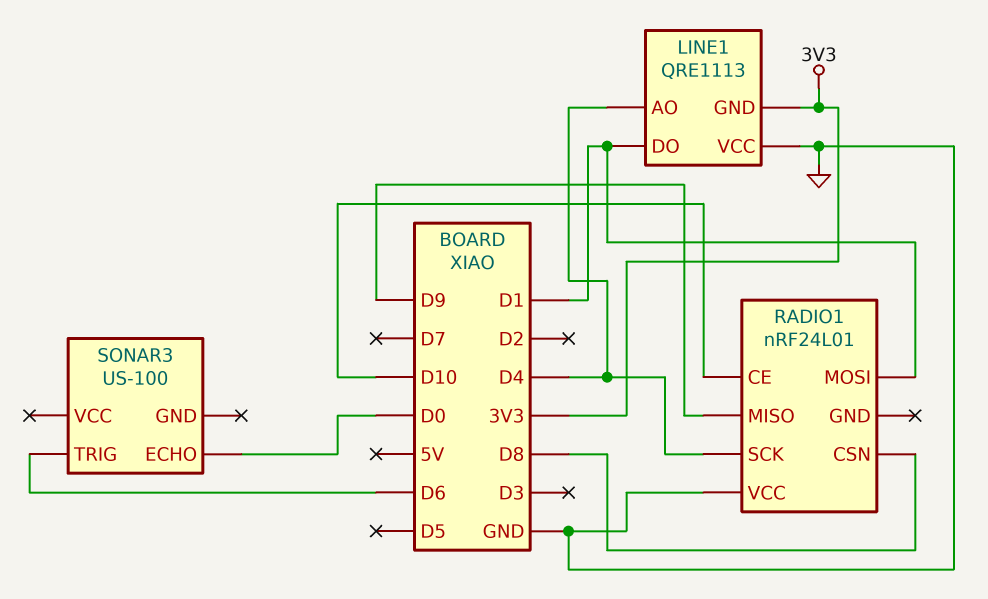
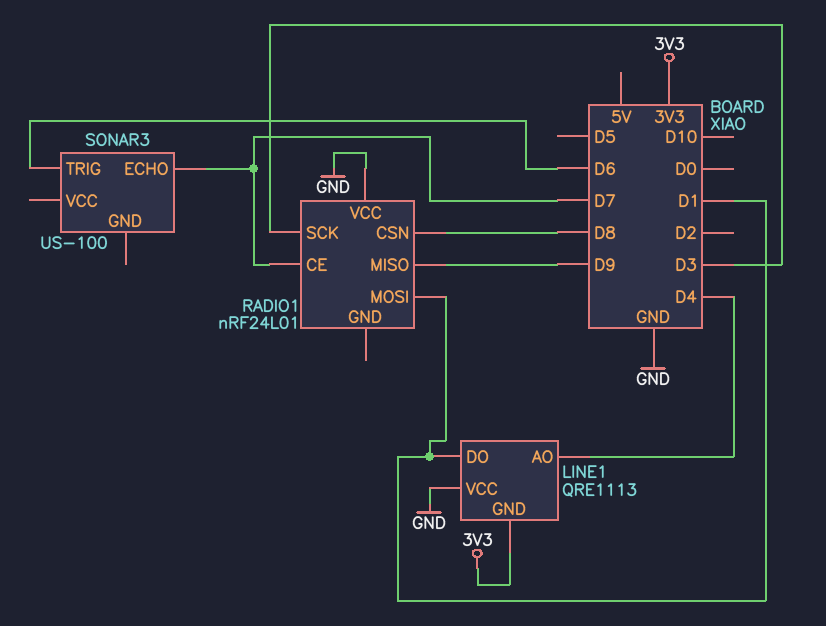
RADIO1 pin CE: D10 -> D7
RADIO1 pin SCK: D4 -> D3
SONAR3 pin ECHO: D0 -> D7

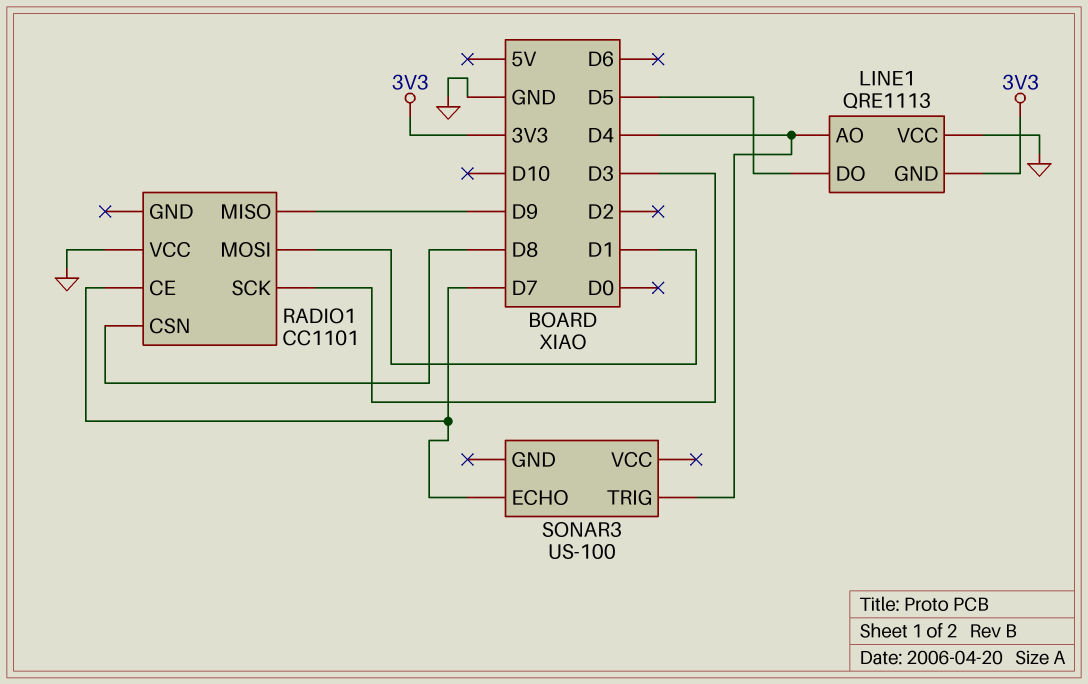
LINE1 pin DO: D1 -> D5
RADIO1: nRF24L01 -> CC1101
SONAR3 pin TRIG: D6 -> D4

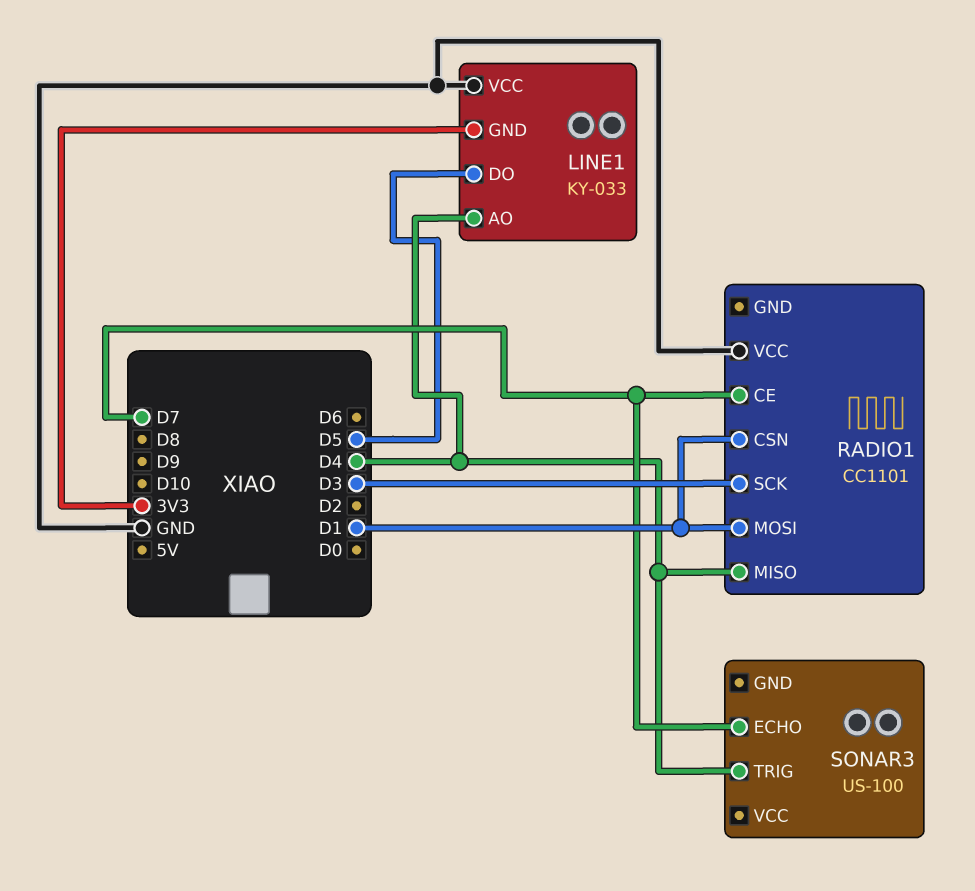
LINE1: QRE1113 -> KY-033
RADIO1 pin CSN: D8 -> D1
RADIO1 pin MISO: D9 -> D4

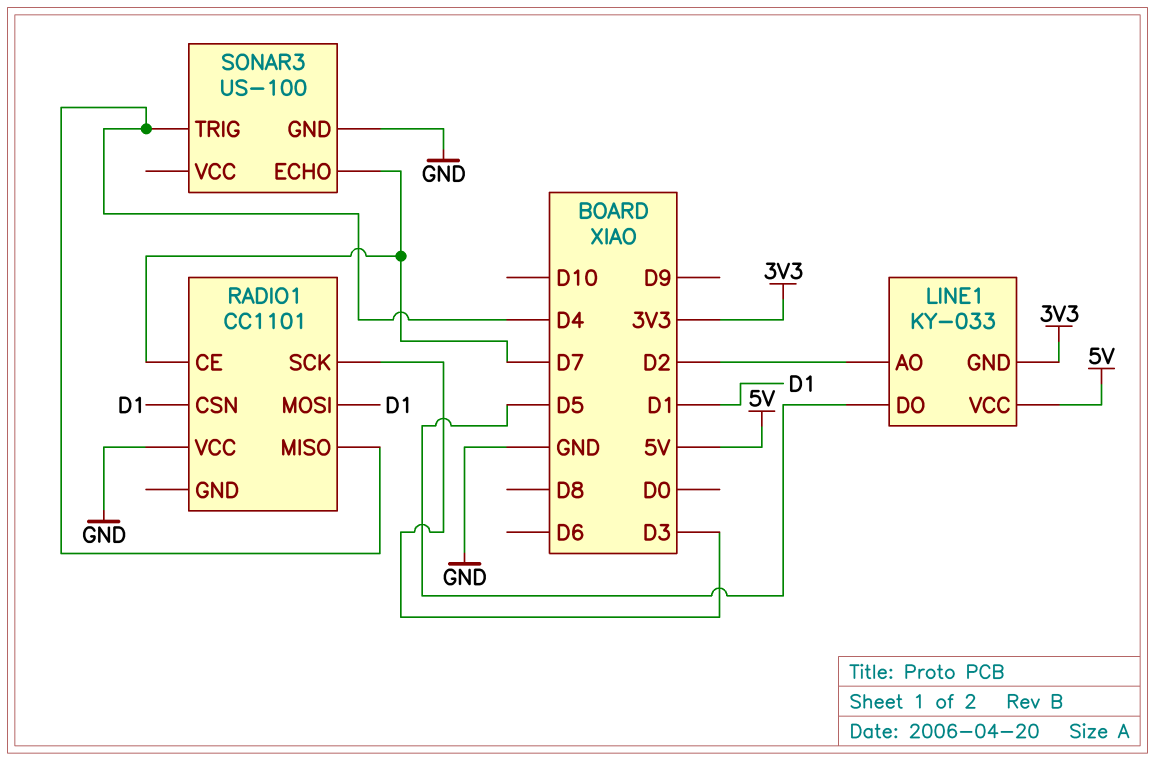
LINE1 pin AO: D4 -> D2
LINE1 pin VCC: GND -> 5V
SONAR3 pin GND: none -> GND

